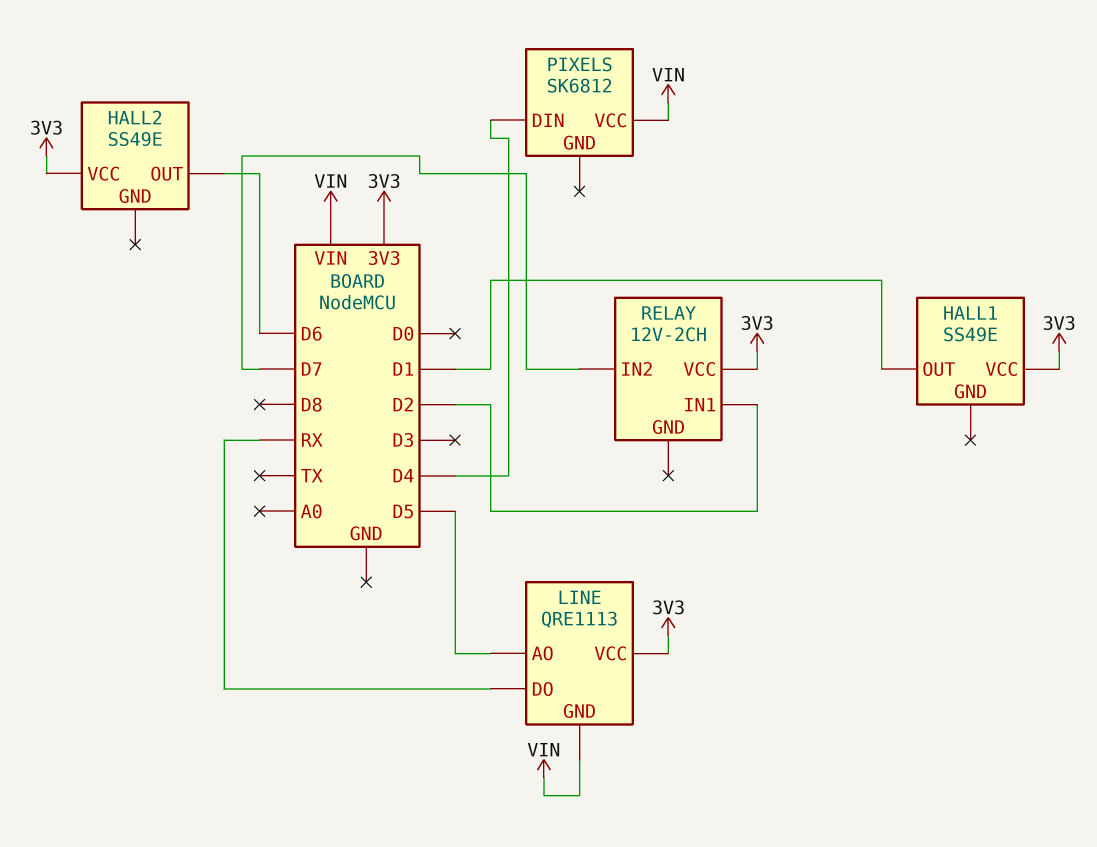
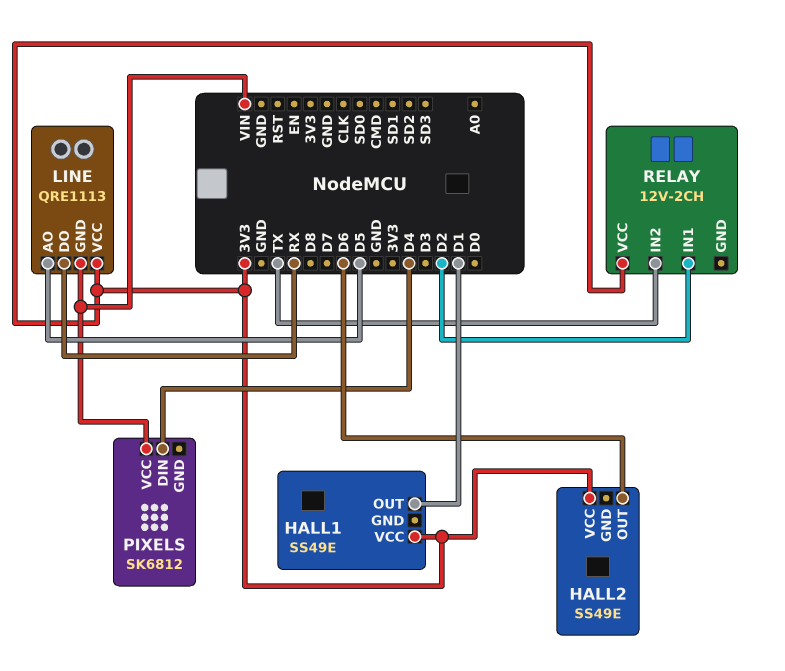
RELAY pin IN2: D7 -> TX

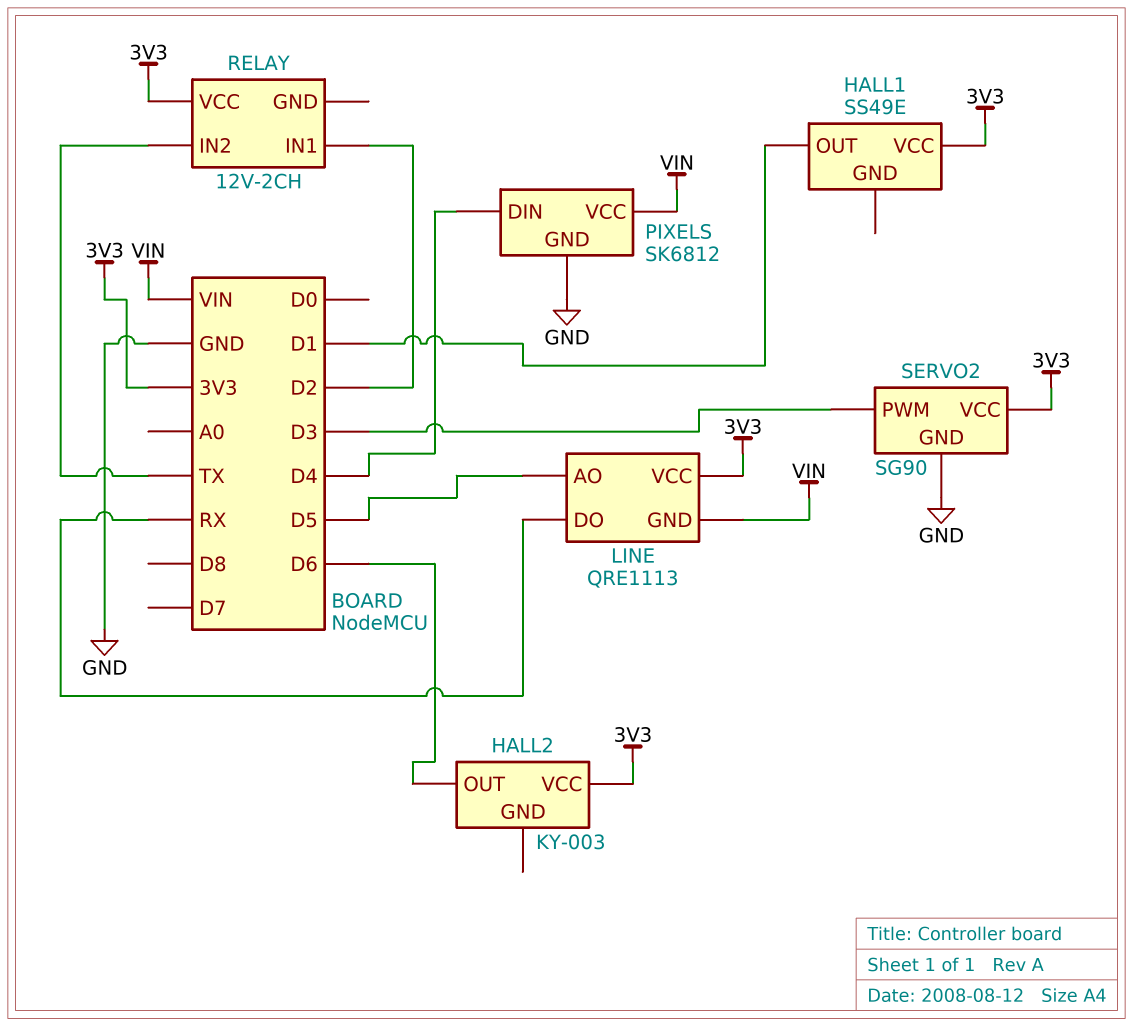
HALL2: SS49E -> KY-003
PIXELS pin GND: none -> GND
SERVO2: none -> SG90
SERVO2 pin GND: none -> GND
SERVO2 pin PWM: none -> D3
SERVO2 pin VCC: none -> 3V3

